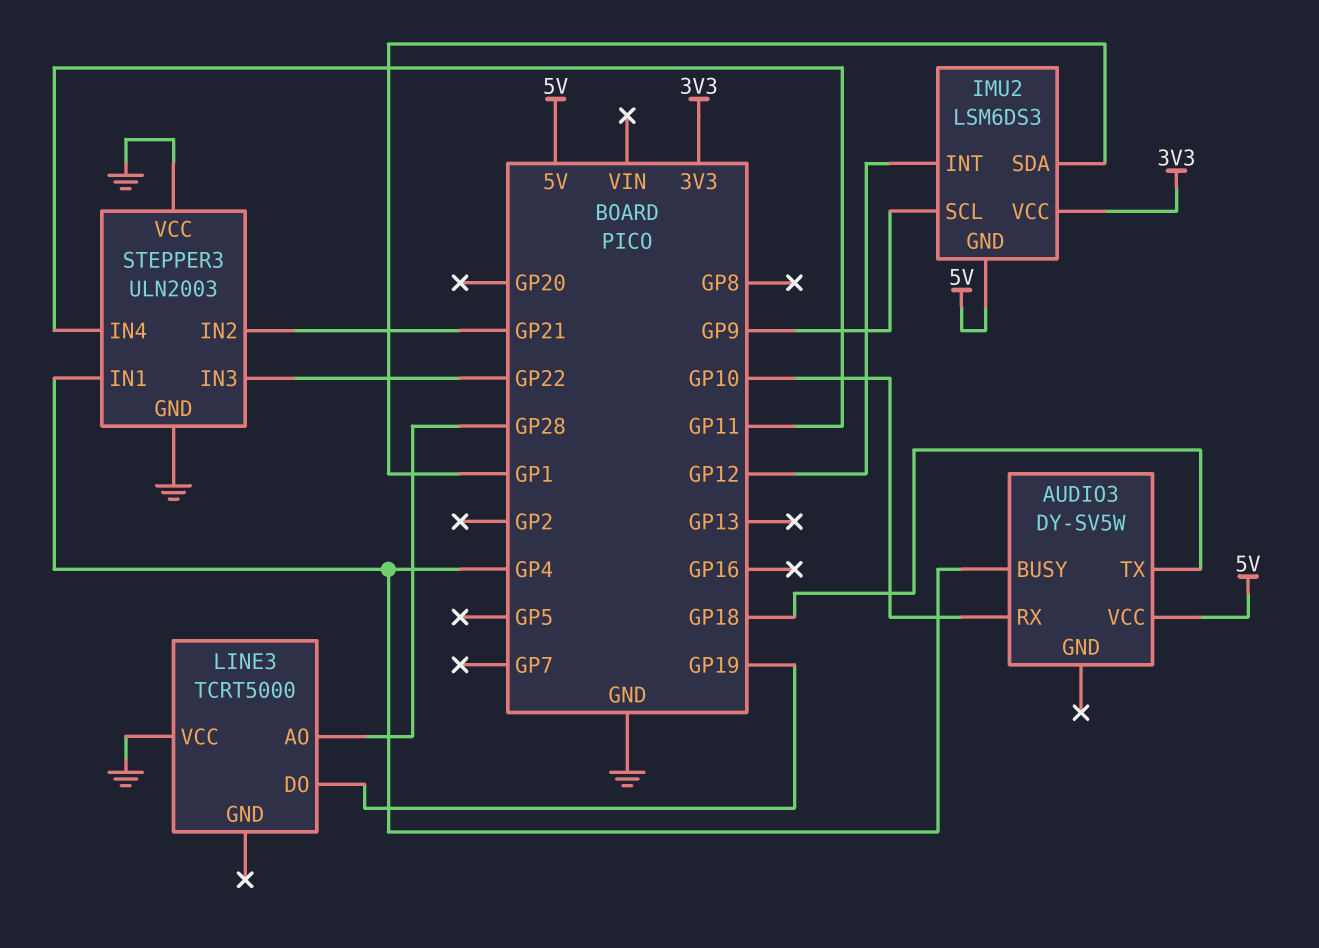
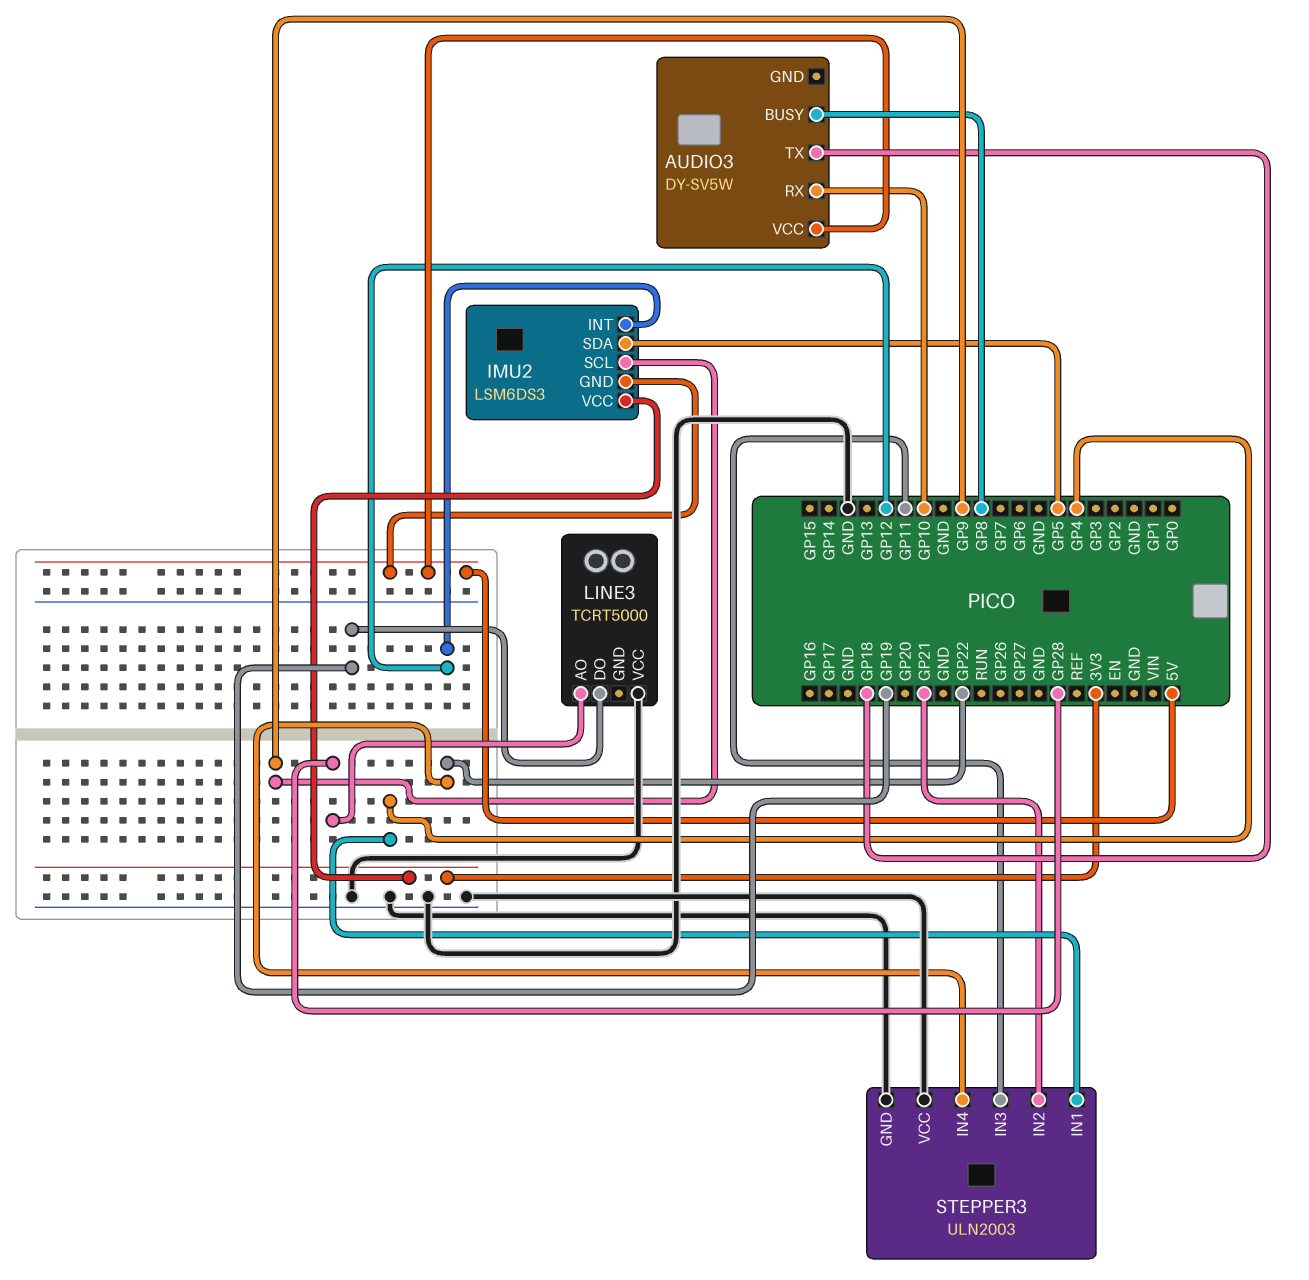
AUDIO3 pin BUSY: GP4 -> GP8
IMU2 pin SDA: GP1 -> GP5
STEPPER3 pin IN3: GP22 -> GP11
STEPPER3 pin IN4: GP11 -> GP22

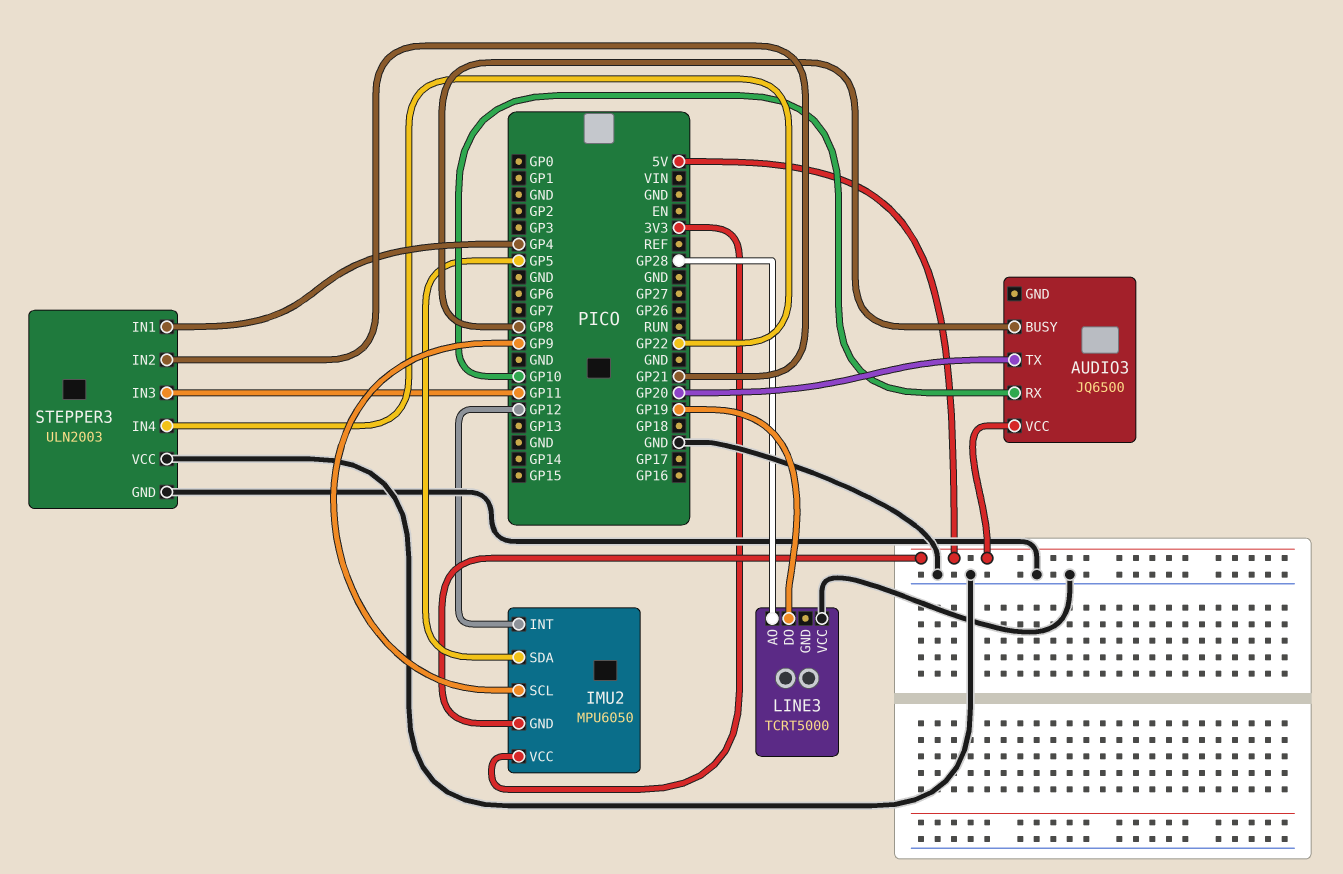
AUDIO3: DY-SV5W -> JQ6500
AUDIO3 pin TX: GP18 -> GP20
IMU2: LSM6DS3 -> MPU6050

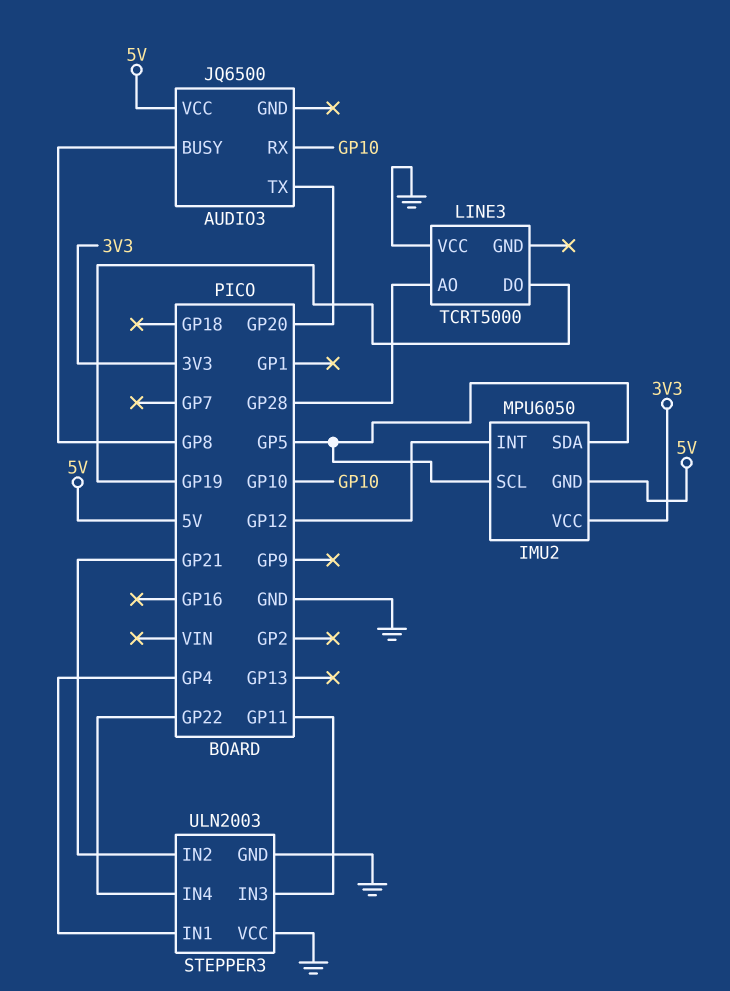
IMU2 pin SCL: GP9 -> GP5

